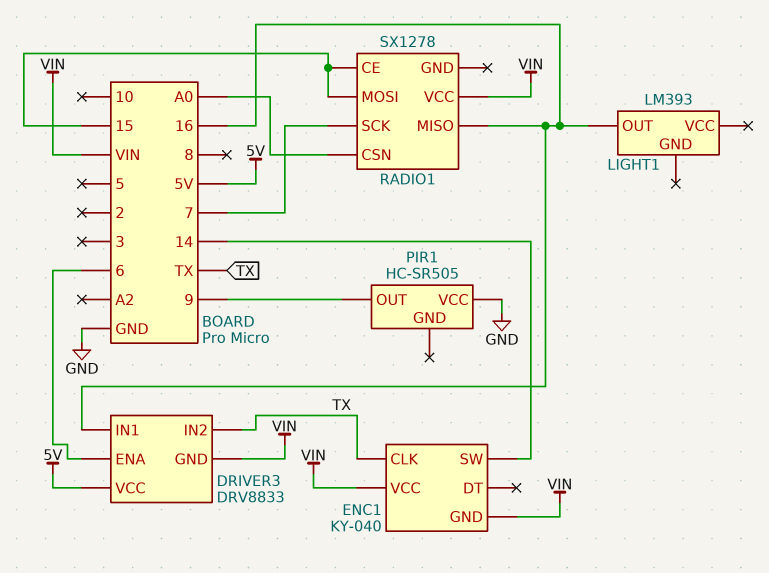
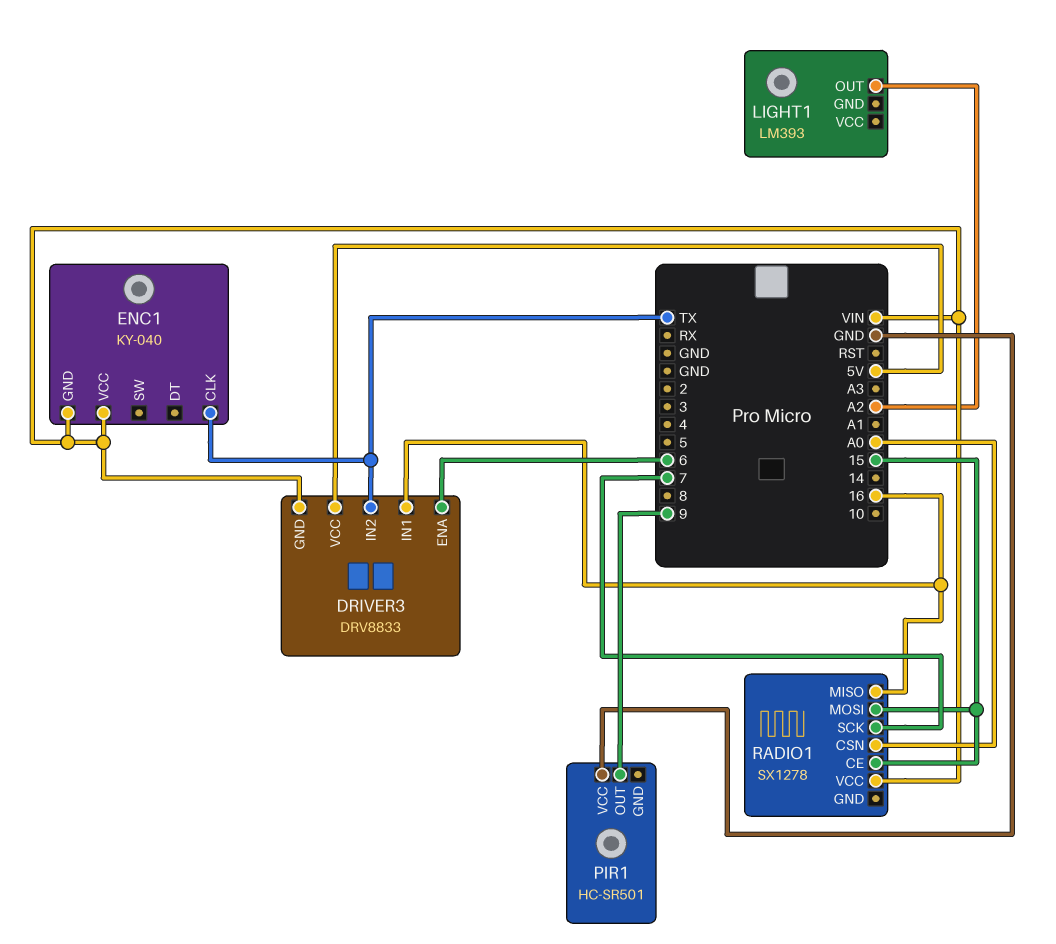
ENC1 pin SW: 14 -> none
LIGHT1 pin OUT: 16 -> A2
PIR1: HC-SR505 -> HC-SR501

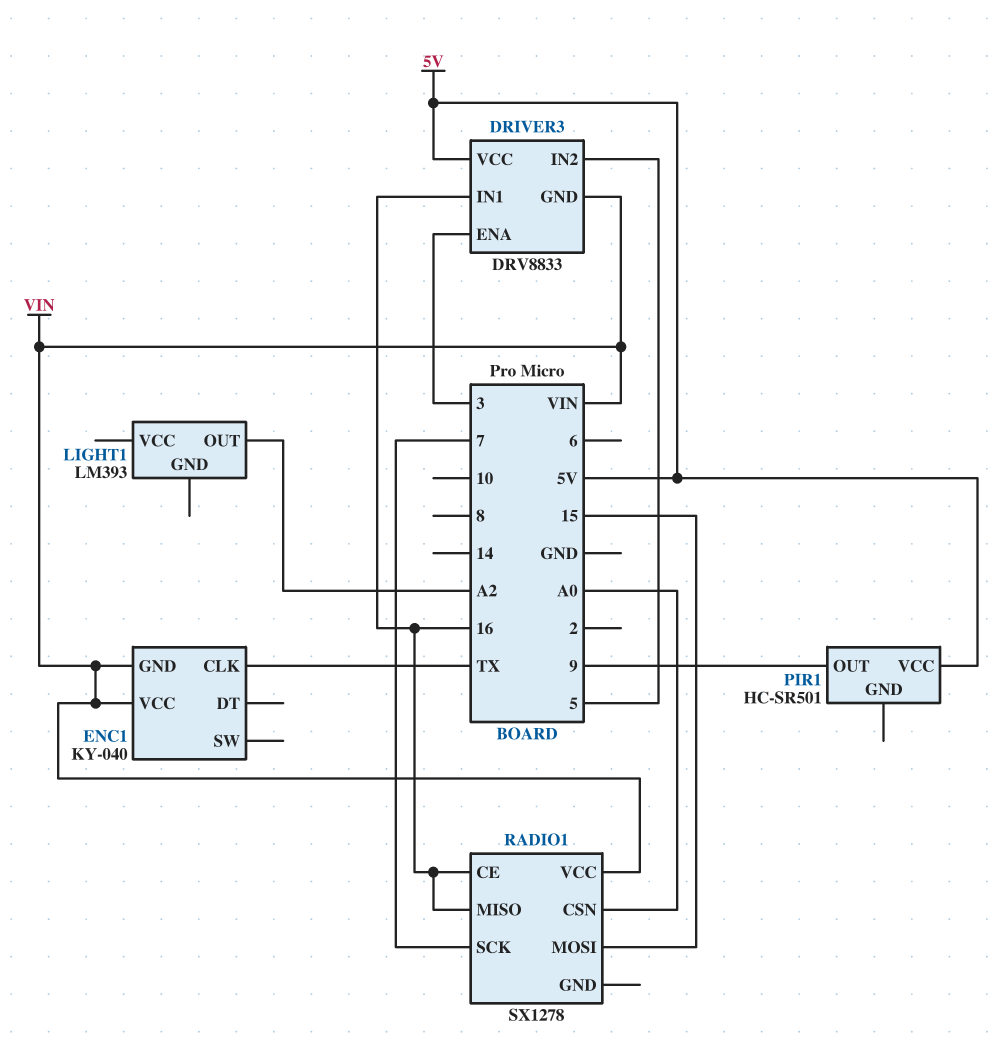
DRIVER3 pin ENA: 6 -> 3
DRIVER3 pin IN2: TX -> 5
PIR1 pin VCC: GND -> 5V
RADIO1 pin CE: 15 -> 16

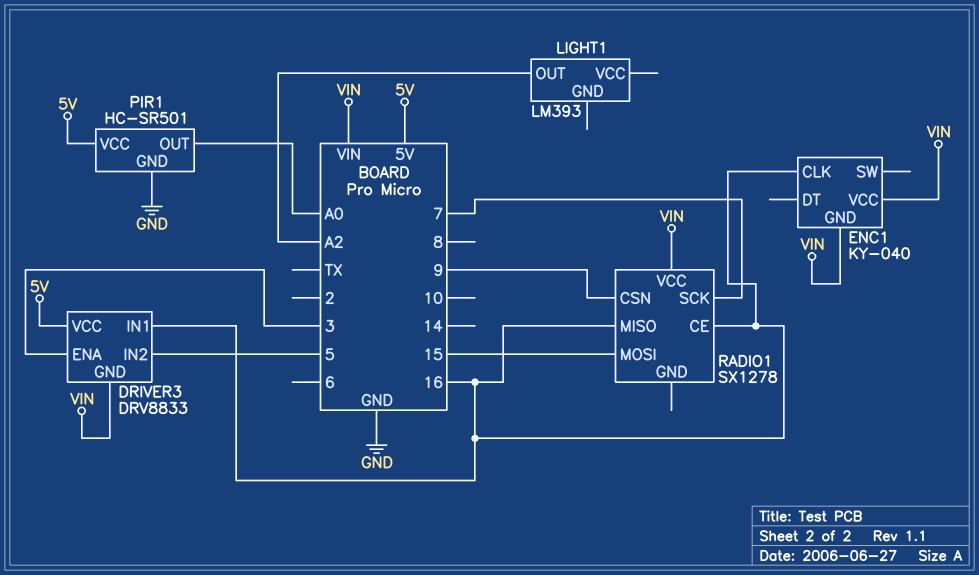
ENC1 pin CLK: TX -> 16
PIR1 pin GND: none -> GND
PIR1 pin OUT: 9 -> A0
RADIO1 pin CSN: A0 -> 9

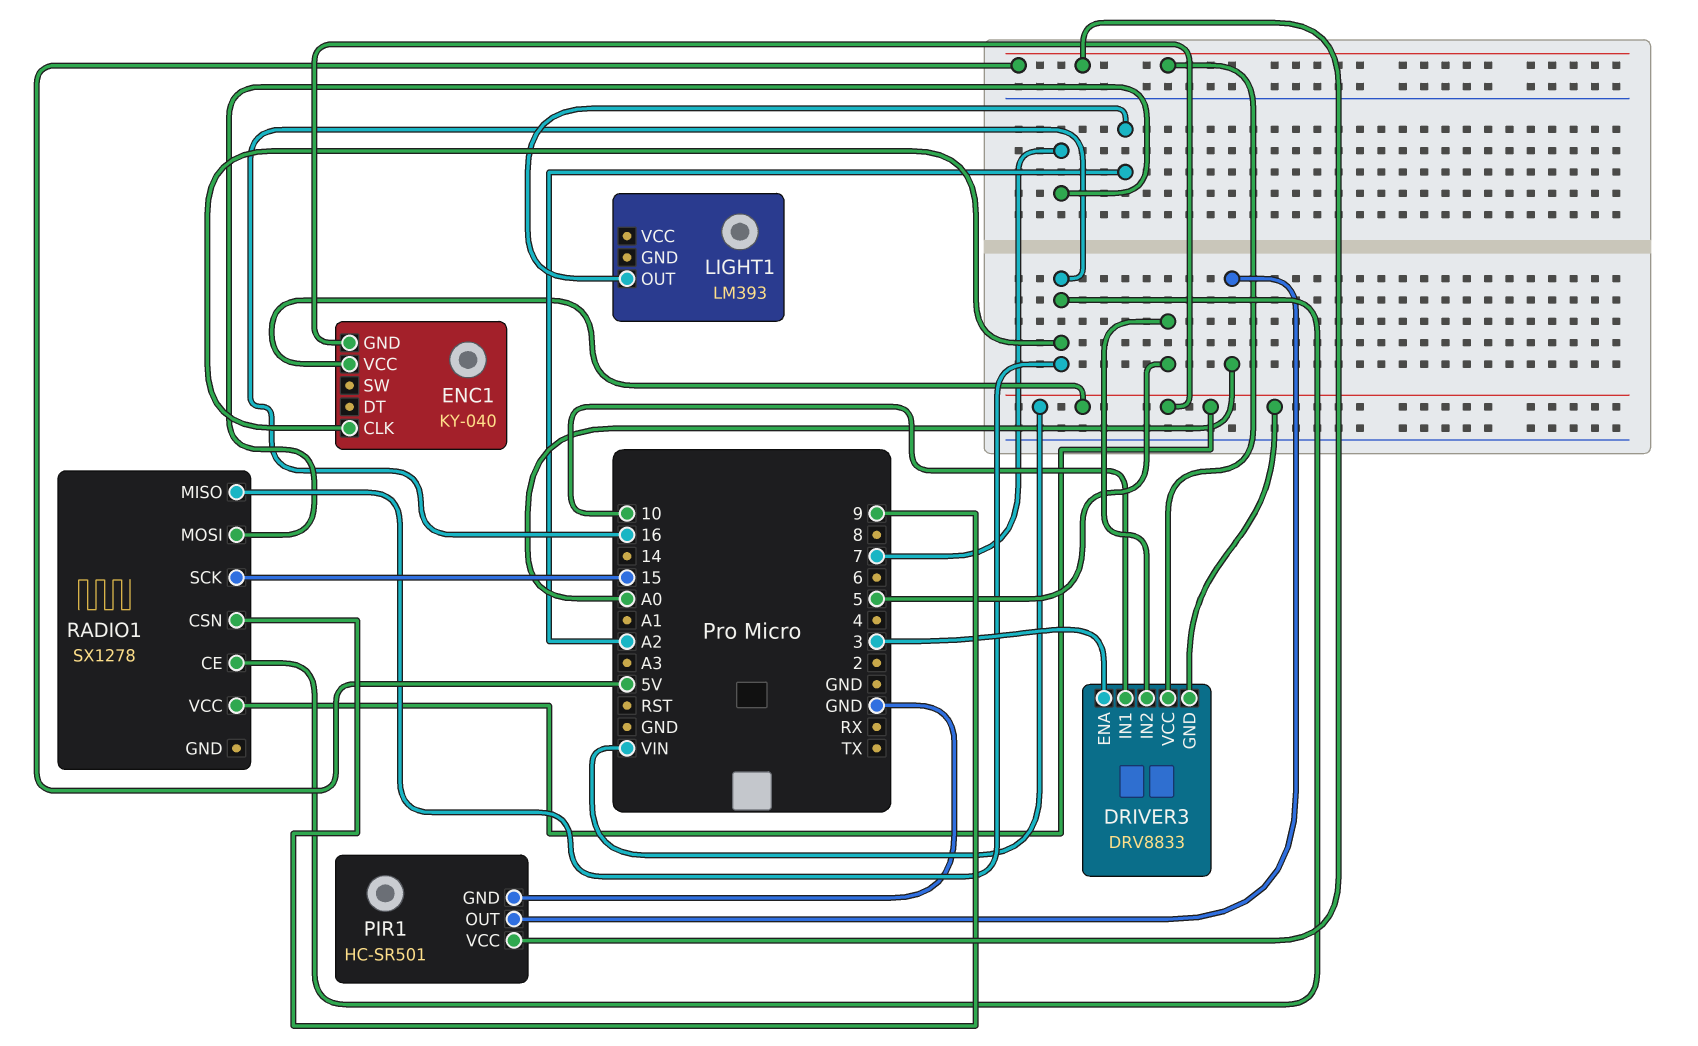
DRIVER3 pin IN1: 16 -> 10
RADIO1 pin MOSI: 15 -> 7
RADIO1 pin SCK: 7 -> 15

